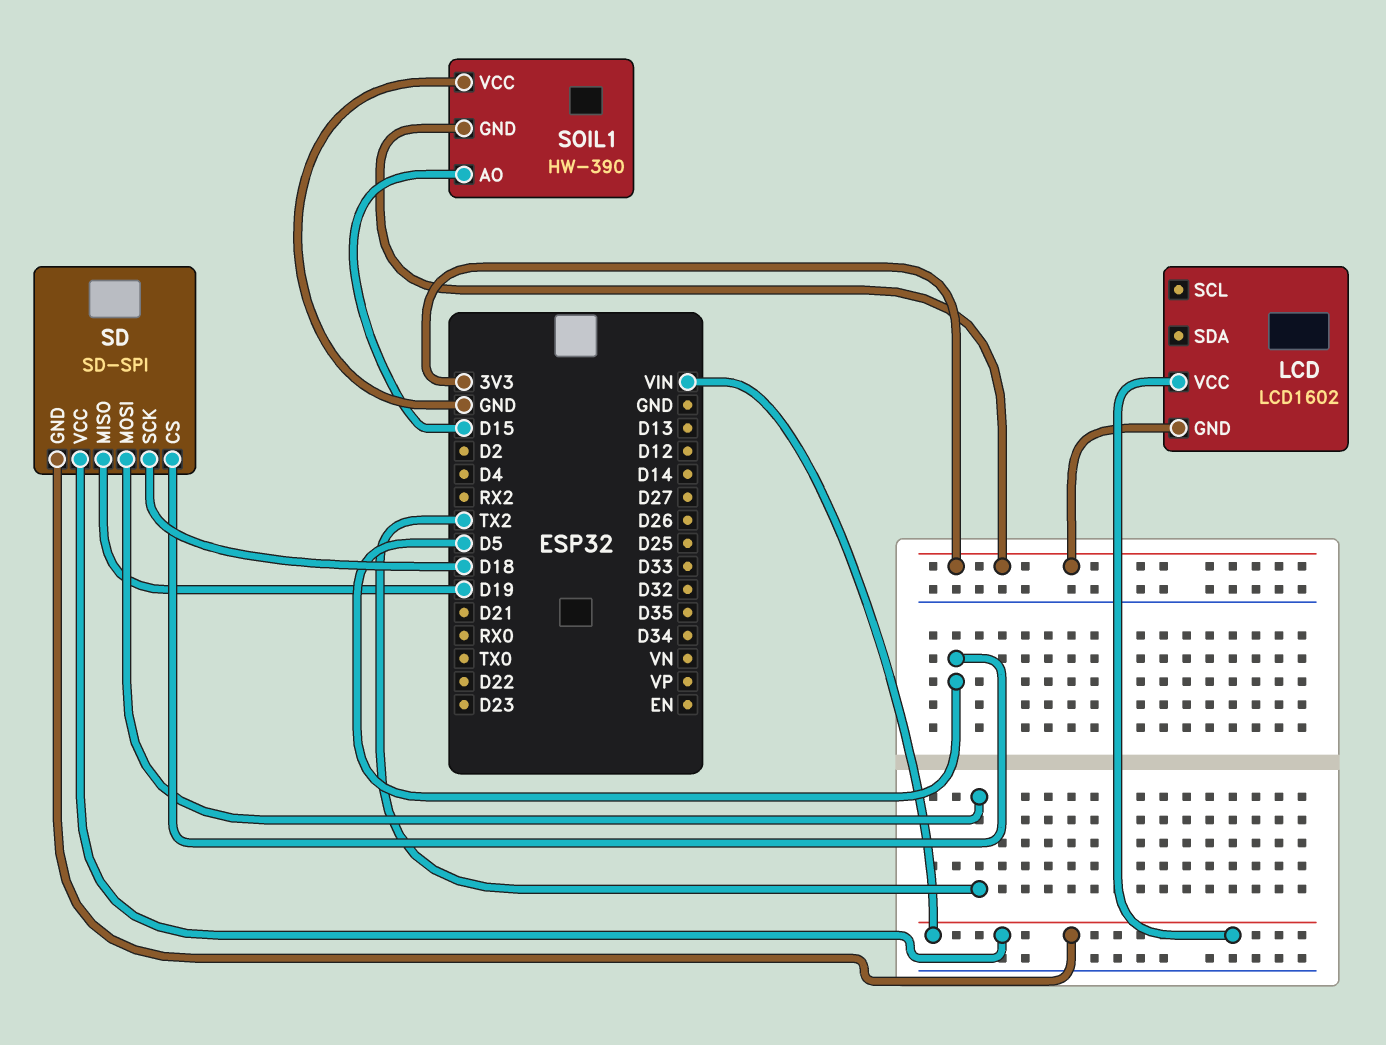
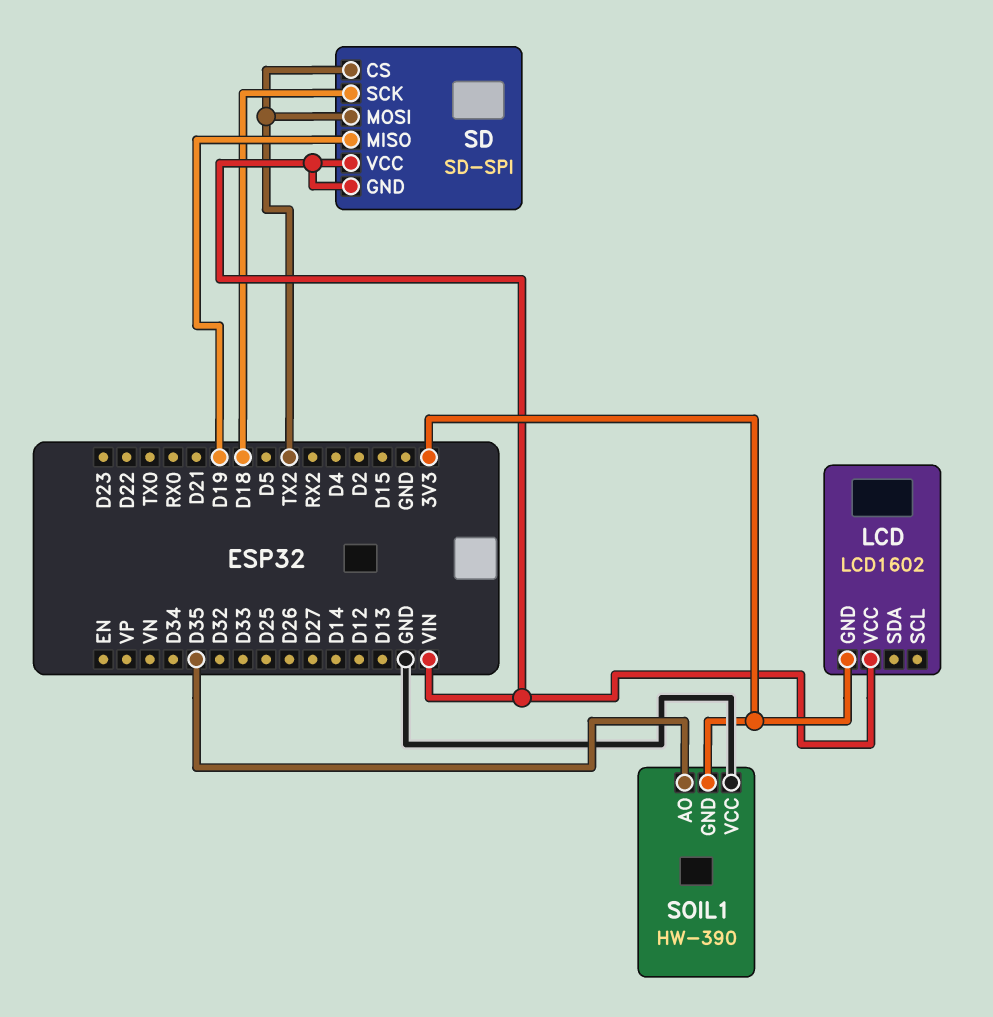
SD pin CS: D5 -> TX2
SOIL1 pin AO: D15 -> D35

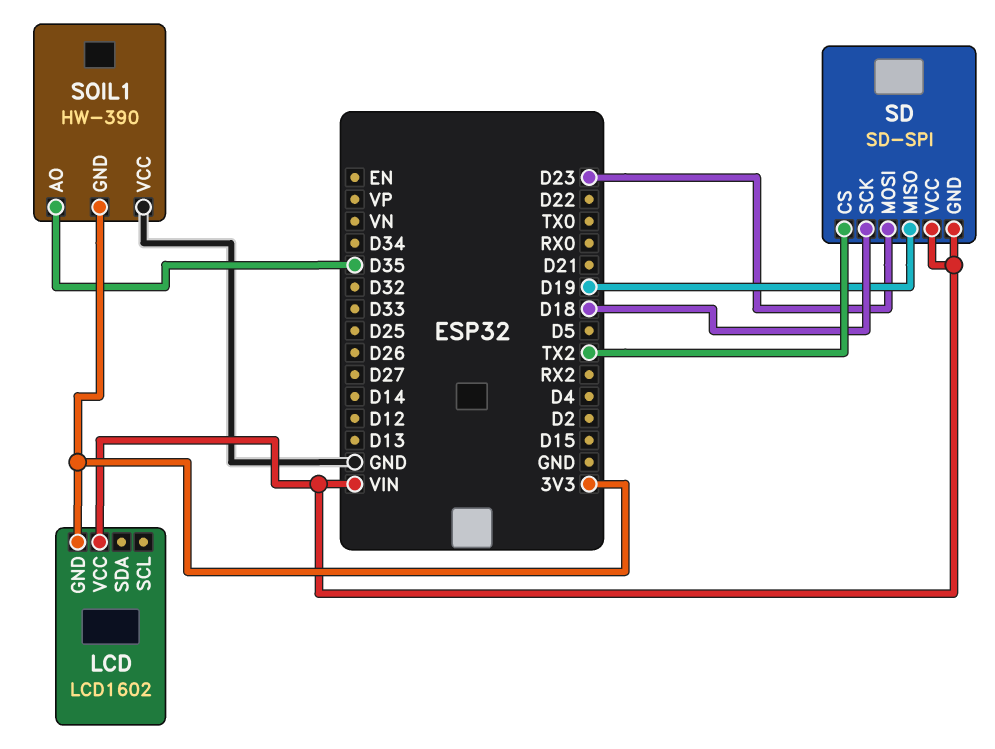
SD pin MOSI: TX2 -> D23

